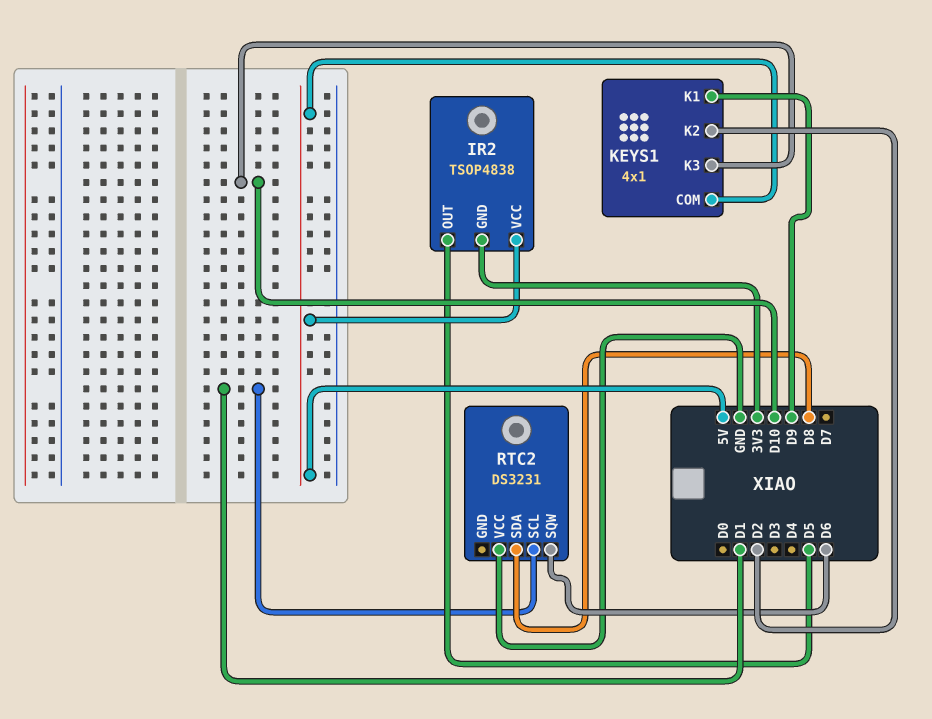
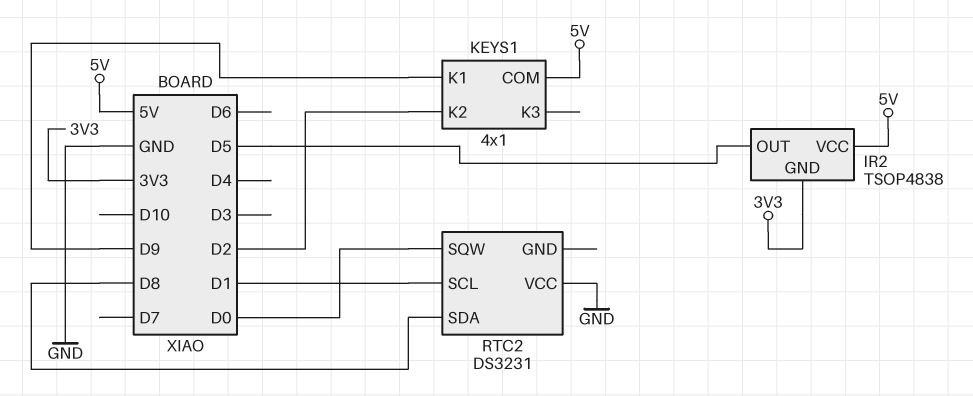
KEYS1 pin K3: D10 -> none
RTC2 pin SQW: D6 -> D0

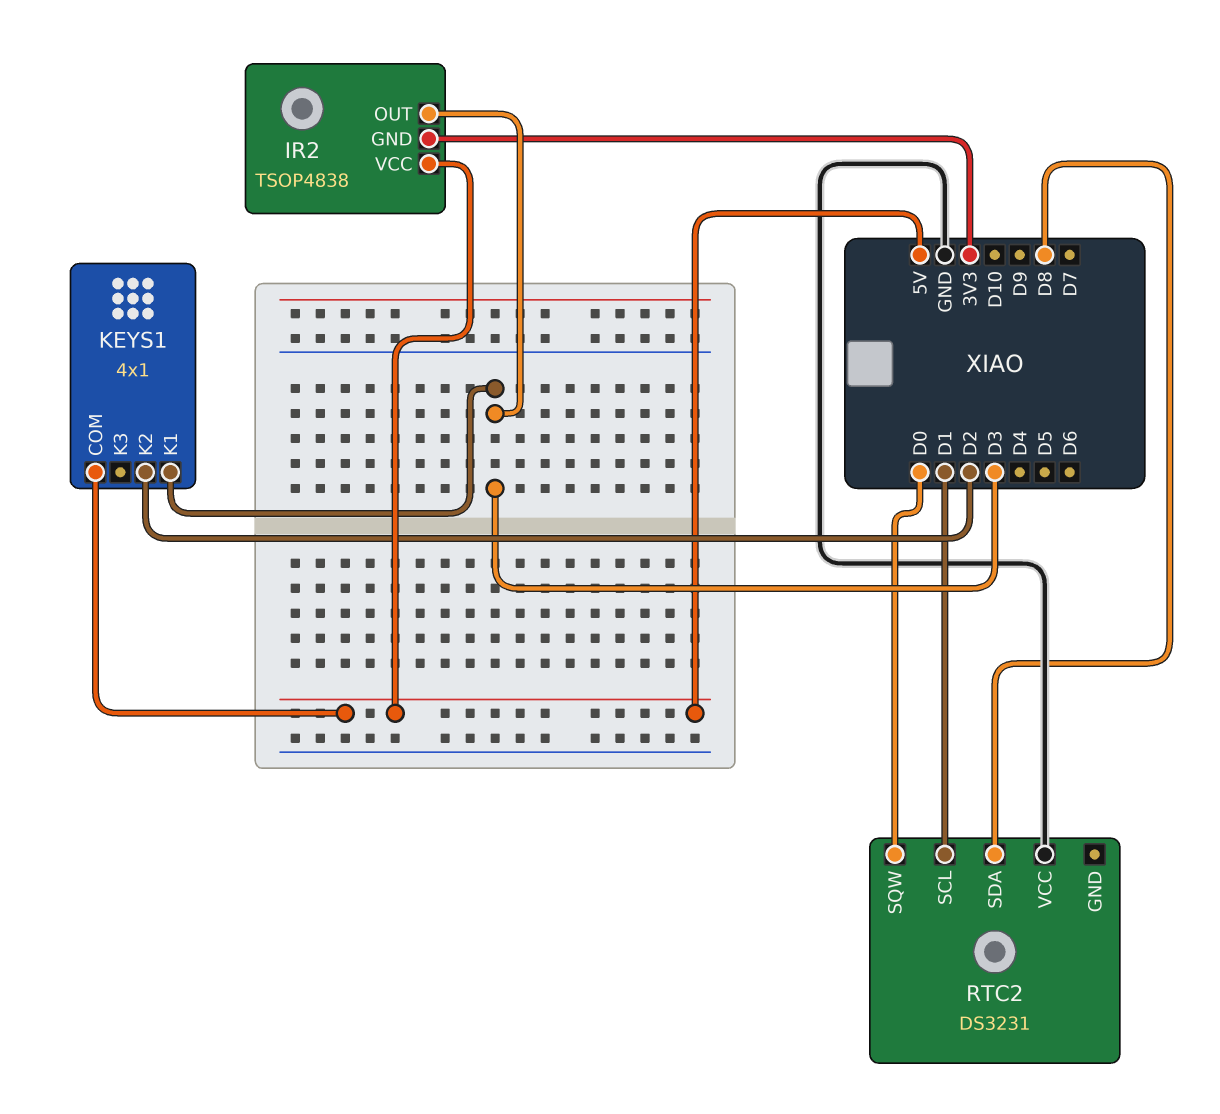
IR2 pin OUT: D5 -> D3
KEYS1 pin K1: D9 -> D3

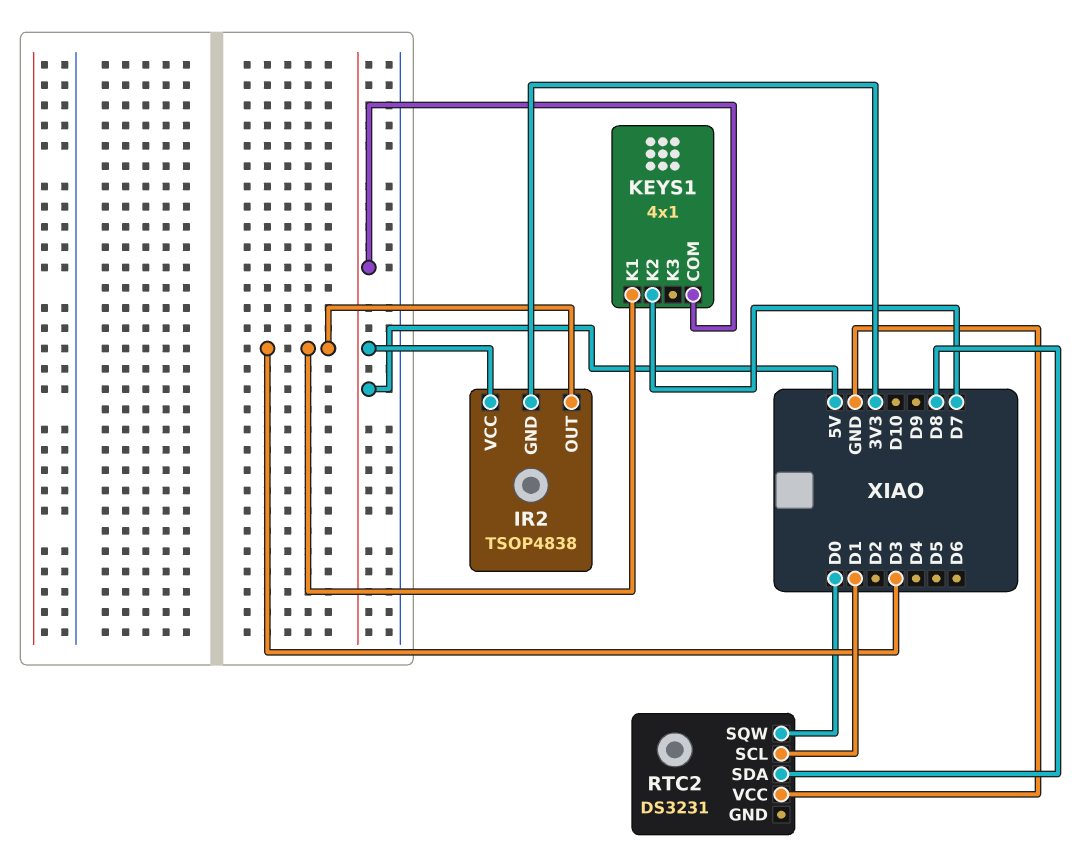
KEYS1 pin K2: D2 -> D7

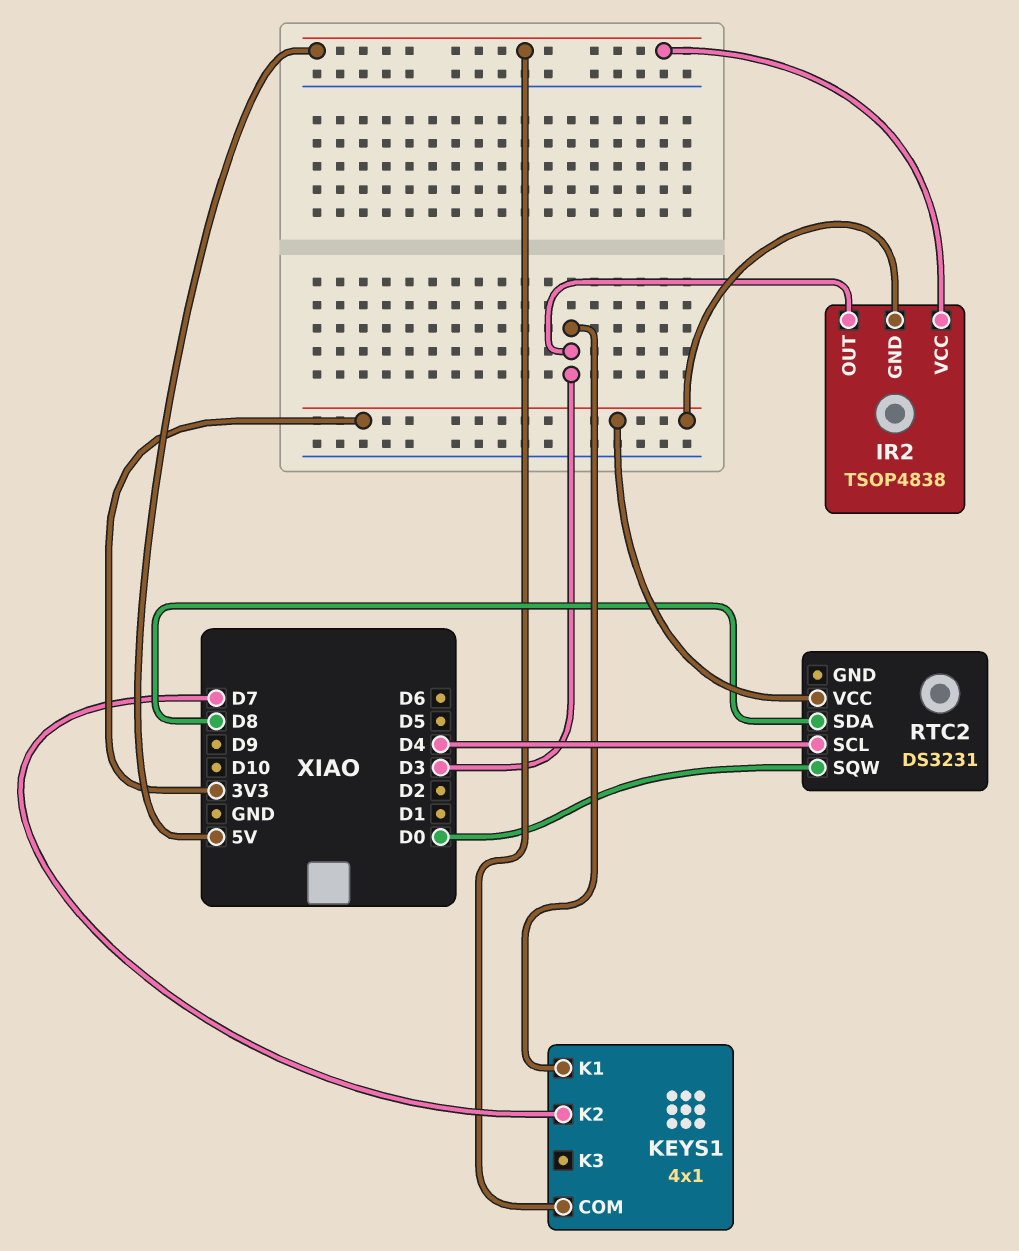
RTC2 pin SCL: D1 -> D4
RTC2 pin VCC: GND -> 3V3

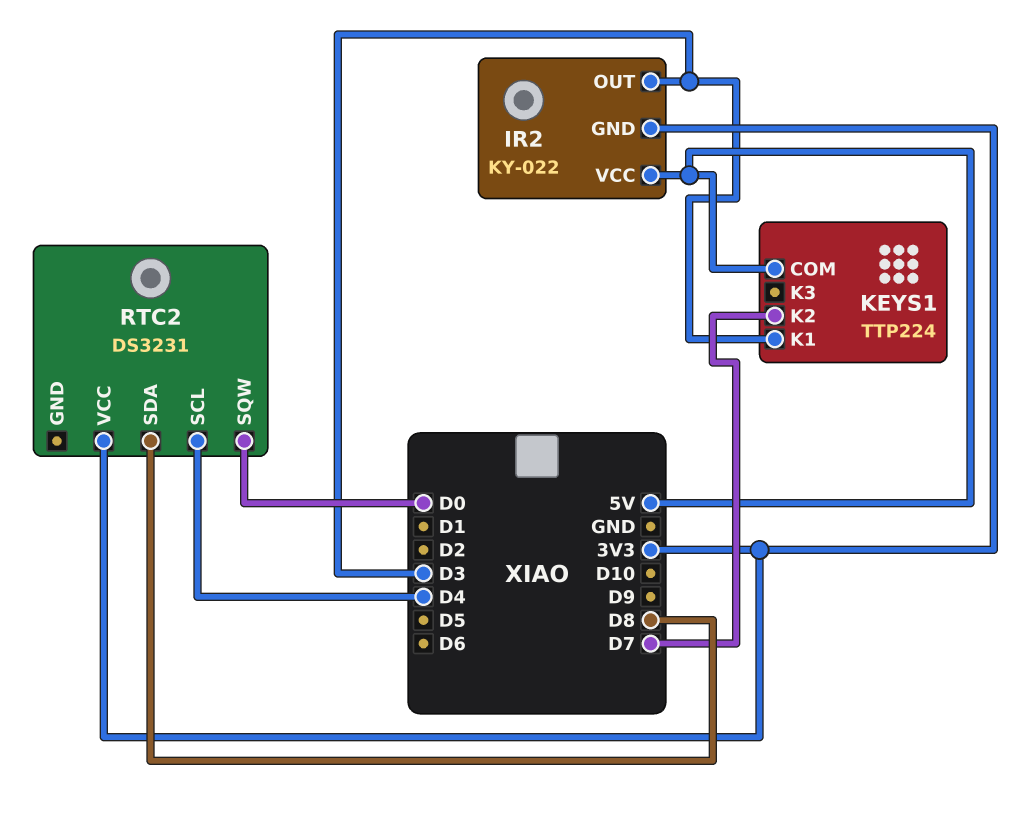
IR2: TSOP4838 -> KY-022
KEYS1: 4x1 -> TTP224

